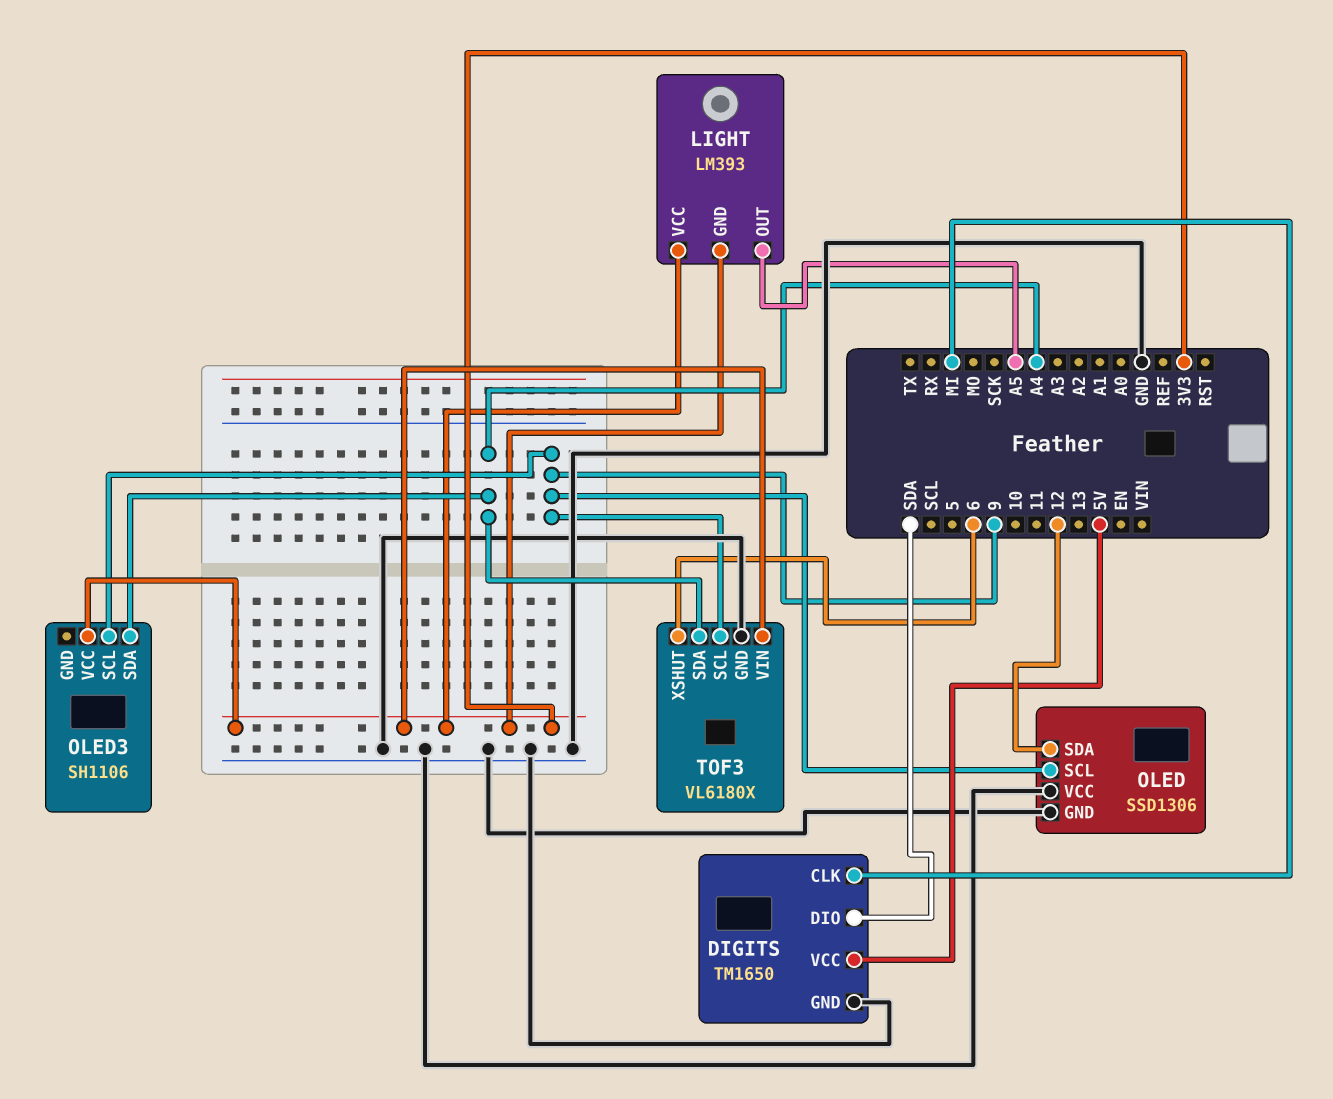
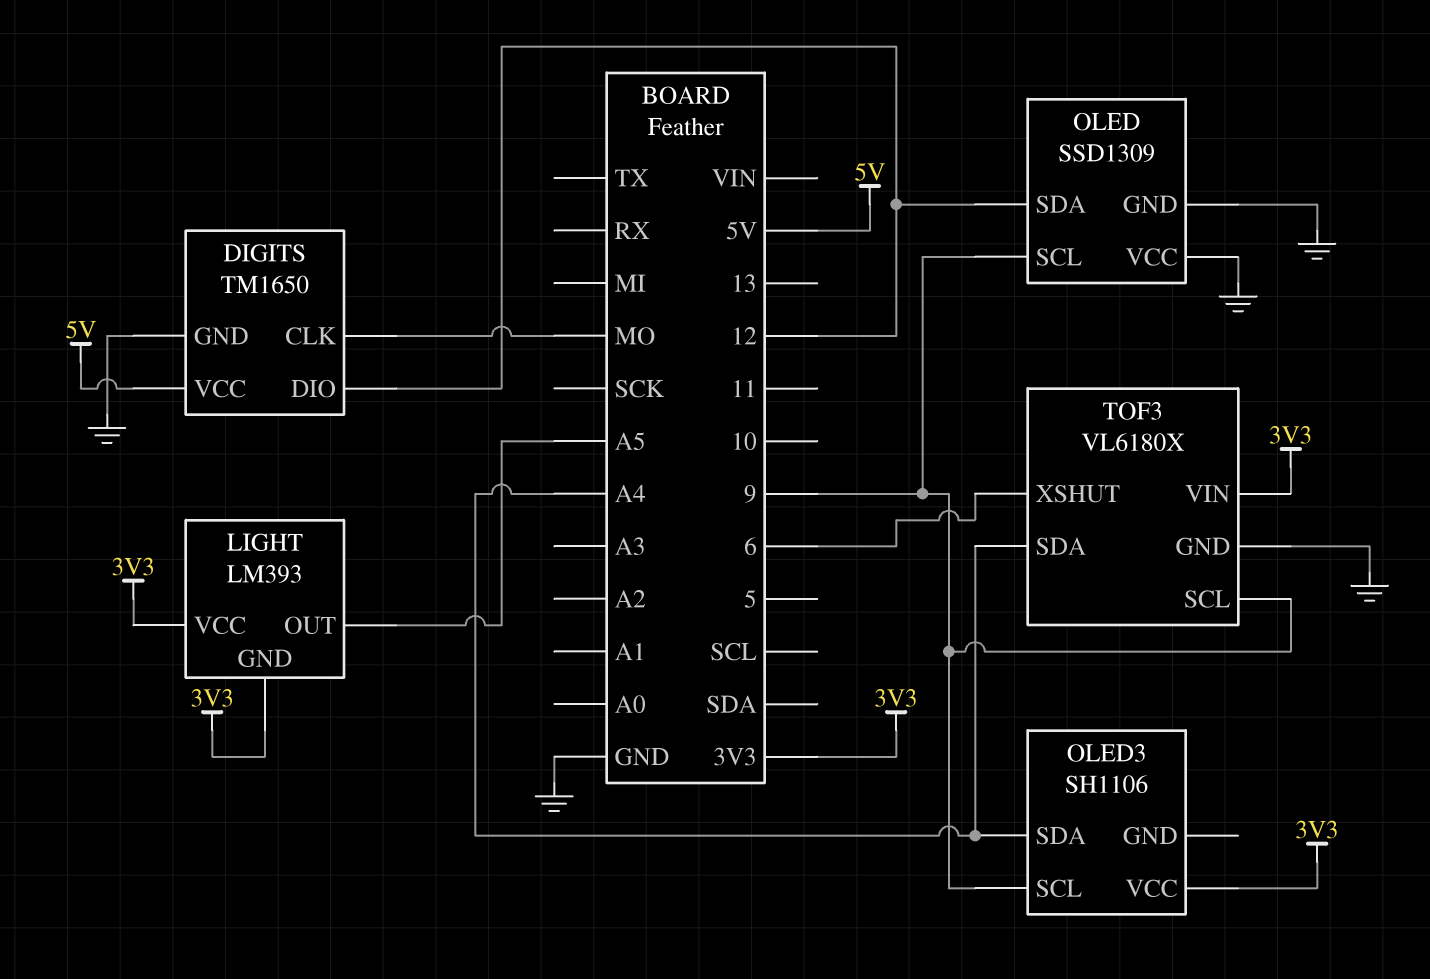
DIGITS pin CLK: MI -> MO
DIGITS pin DIO: SDA -> 12
OLED: SSD1306 -> SSD1309

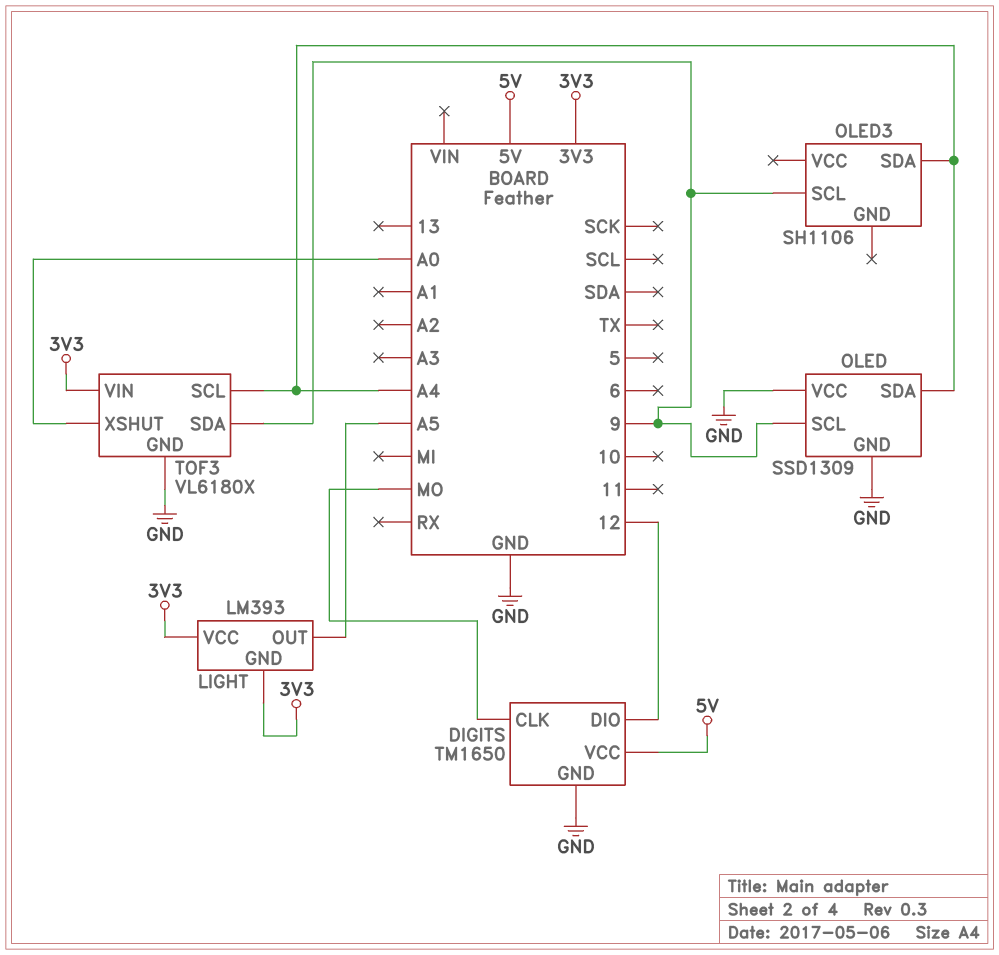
OLED pin SDA: 12 -> A4
OLED3 pin VCC: 3V3 -> none
TOF3 pin SCL: 9 -> A4
TOF3 pin SDA: A4 -> 9
TOF3 pin XSHUT: 6 -> A0

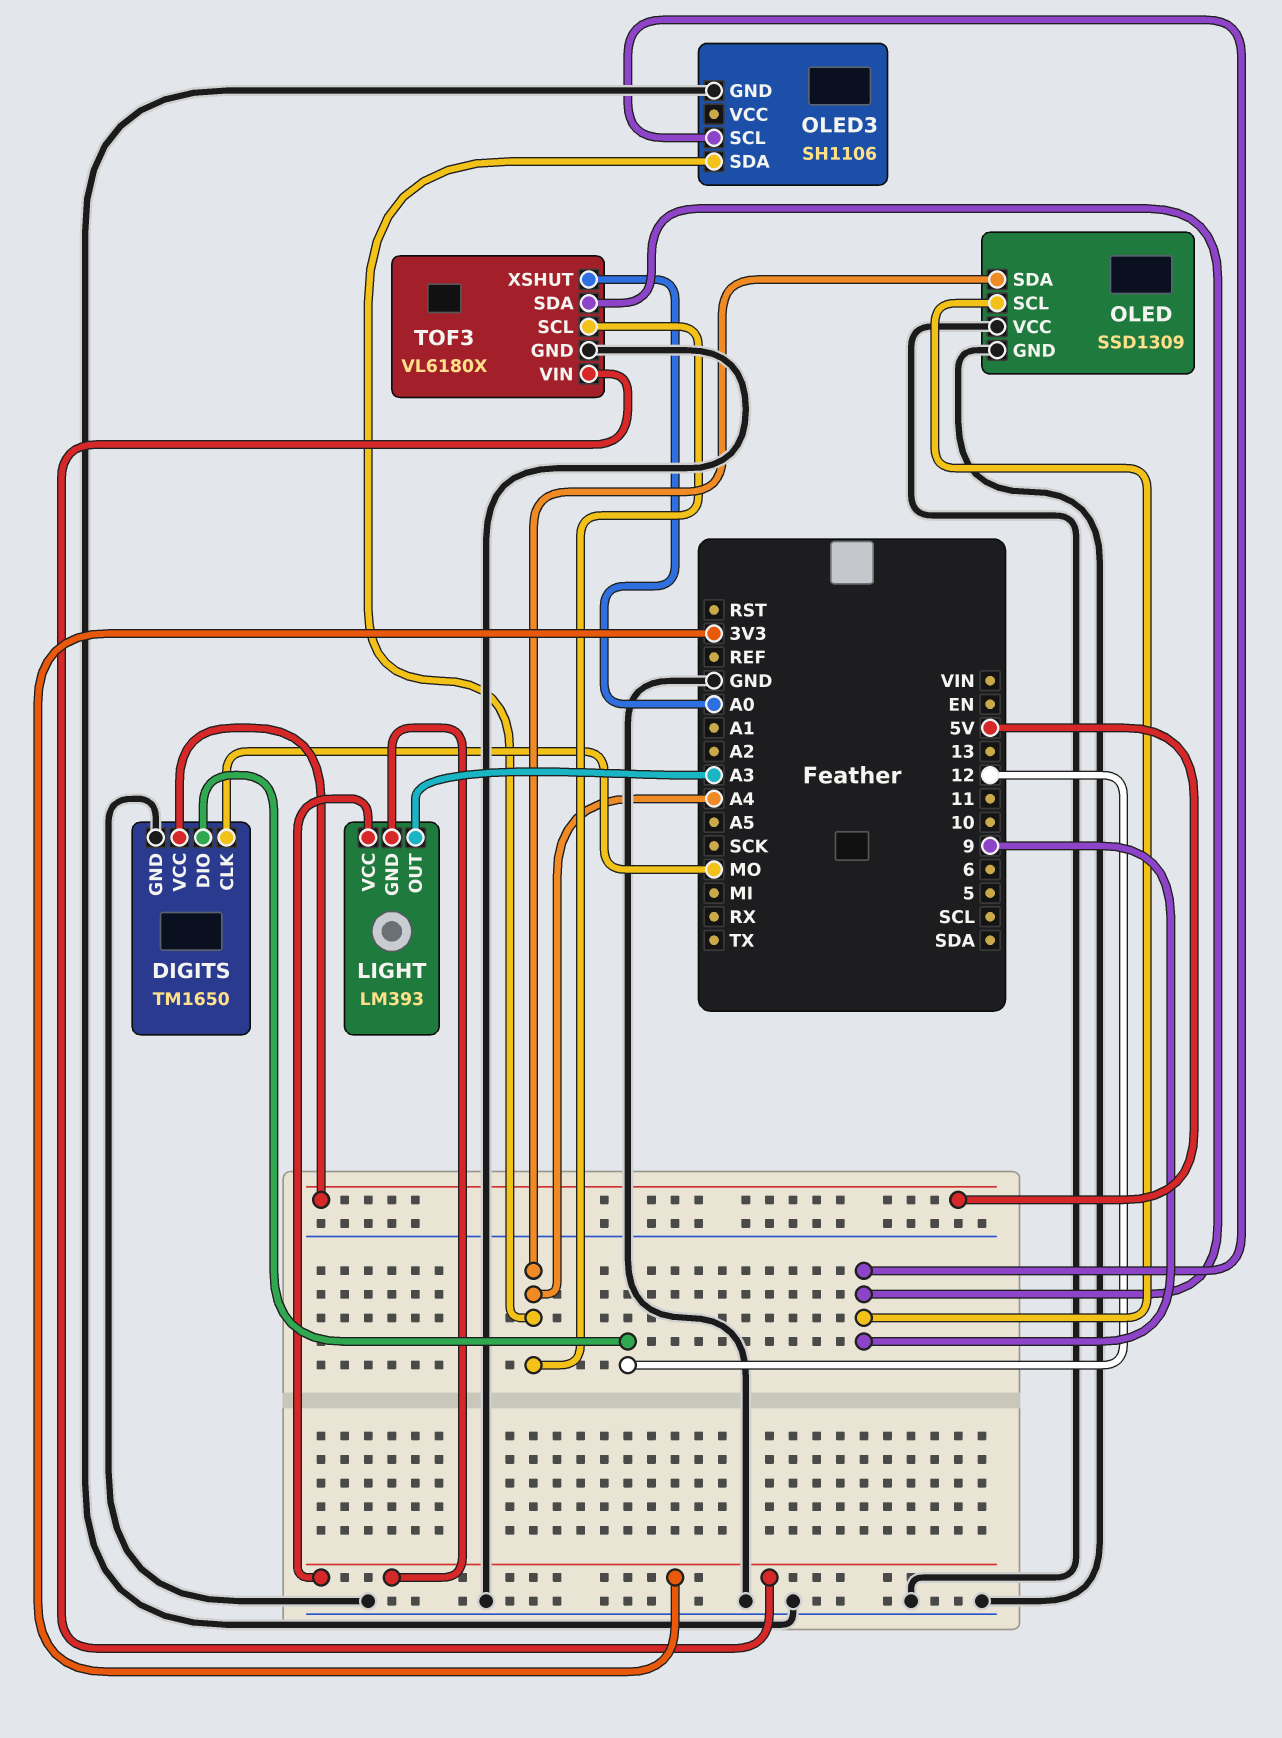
LIGHT pin OUT: A5 -> A3
OLED3 pin GND: none -> GND

